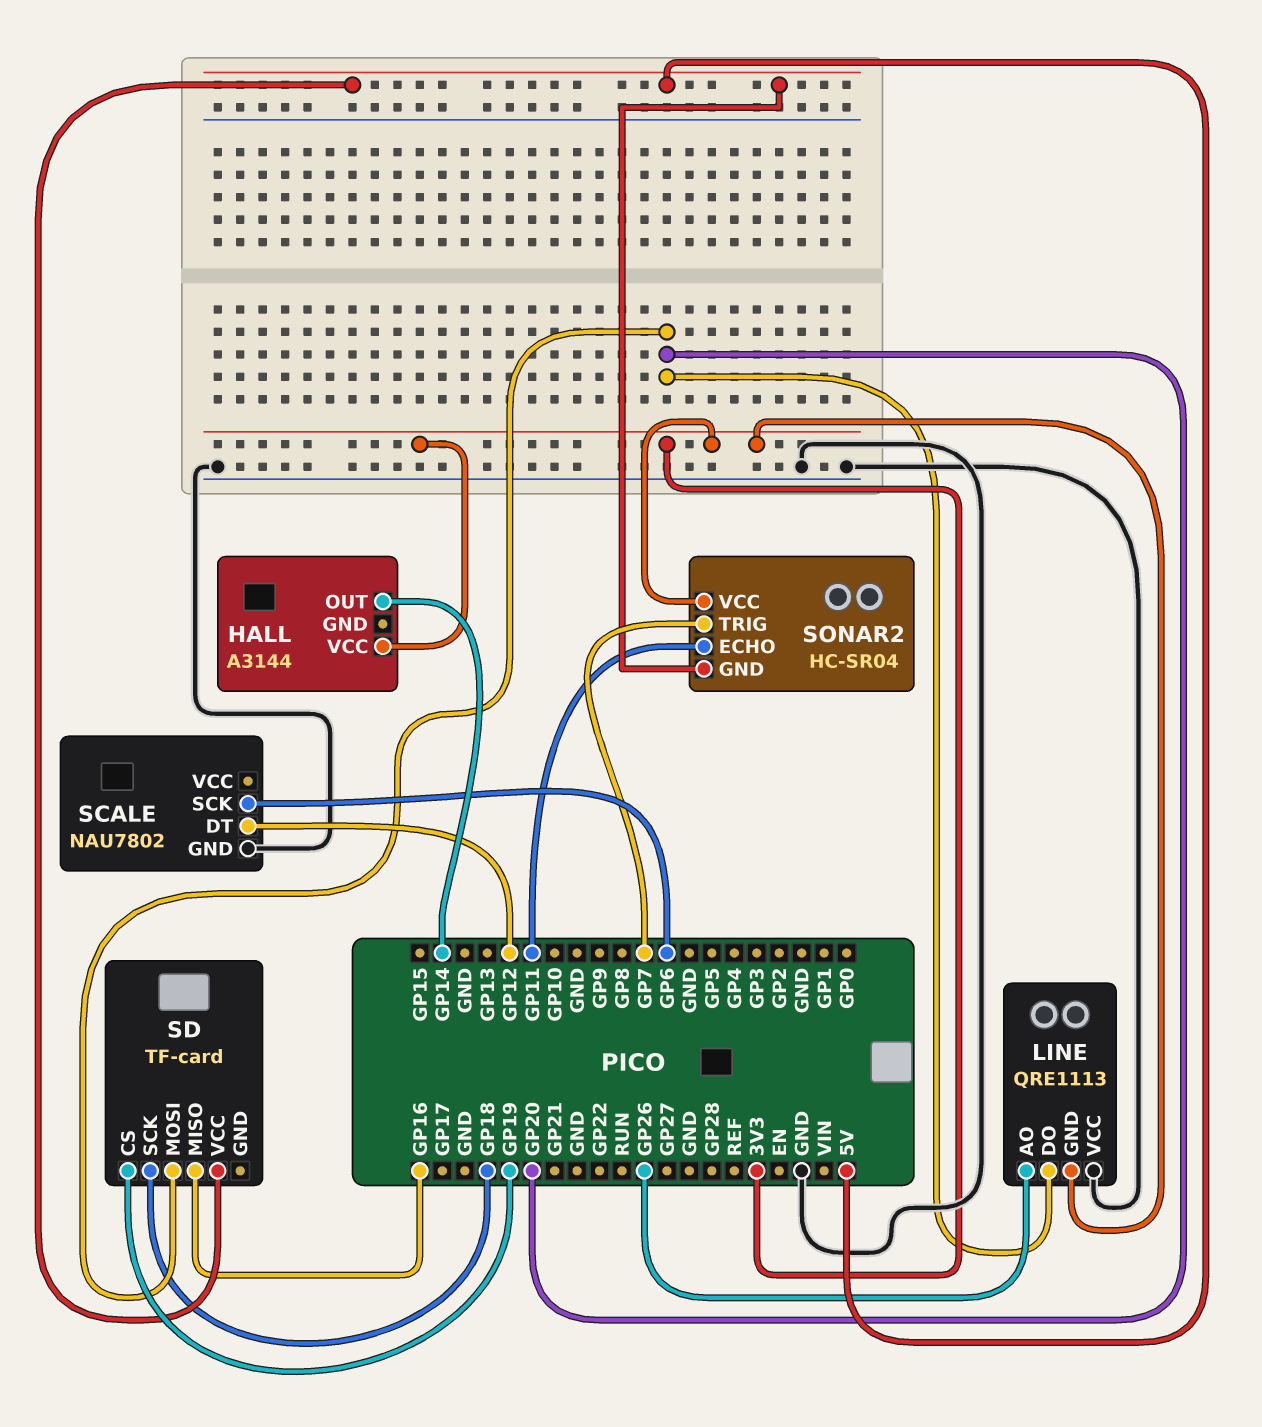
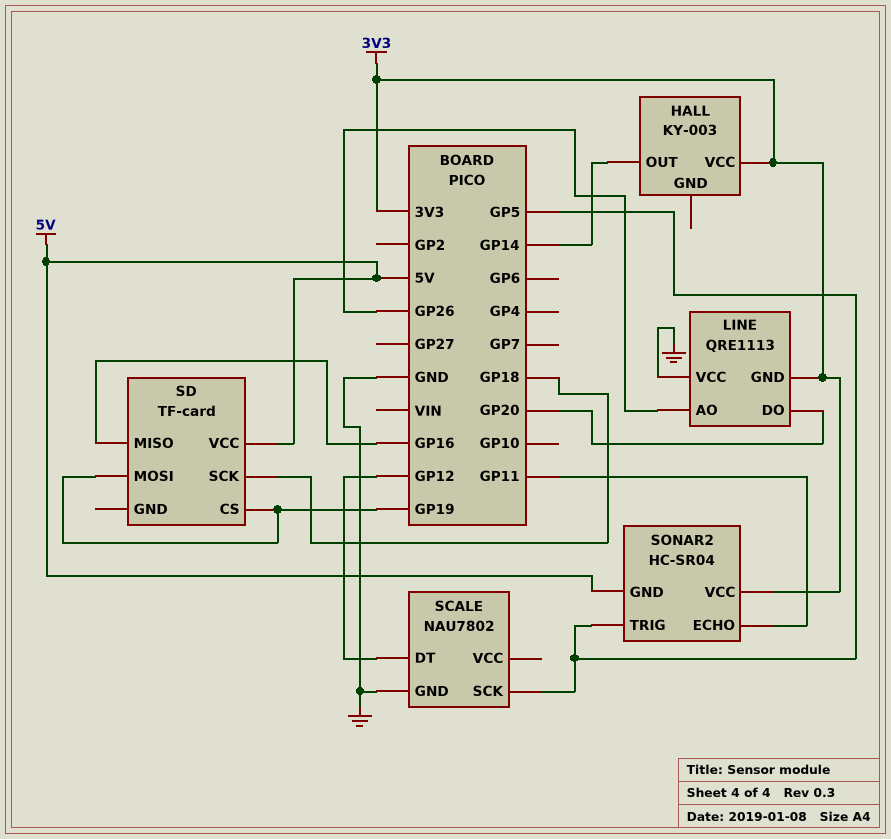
HALL: A3144 -> KY-003
SCALE pin SCK: GP6 -> GP5
SD pin MOSI: GP20 -> GP19
SONAR2 pin TRIG: GP7 -> GP5

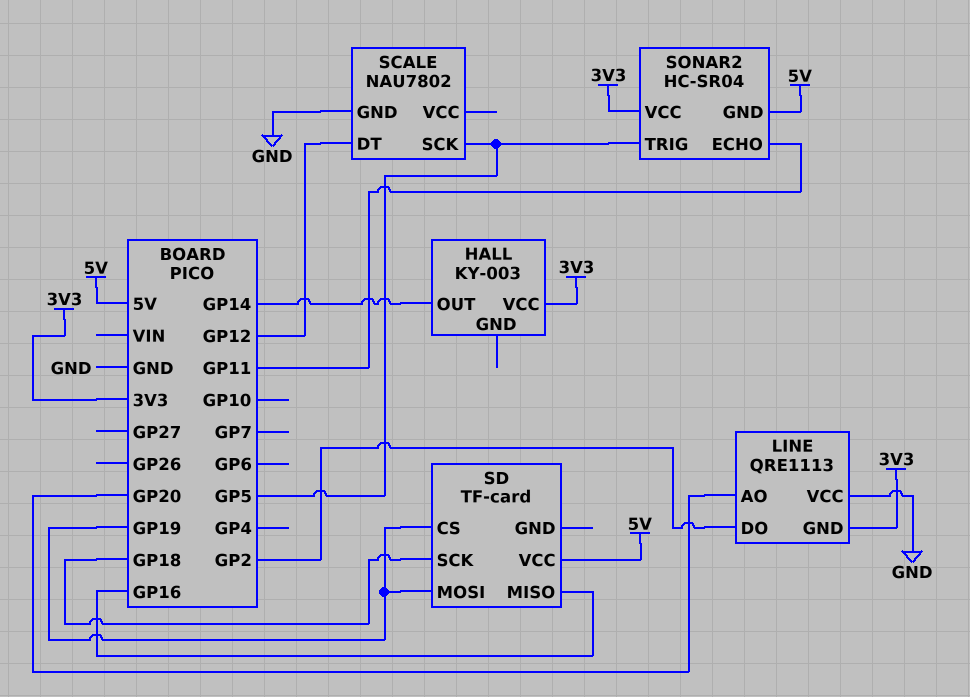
LINE pin AO: GP26 -> GP20
LINE pin DO: GP20 -> GP2

